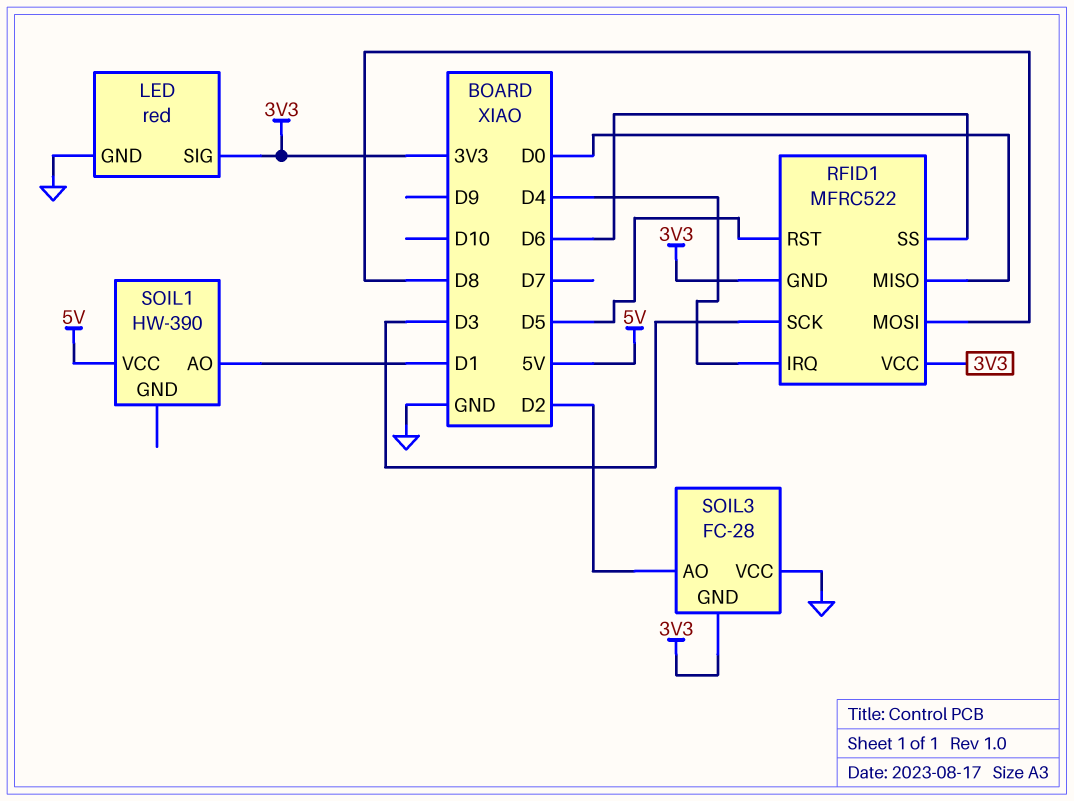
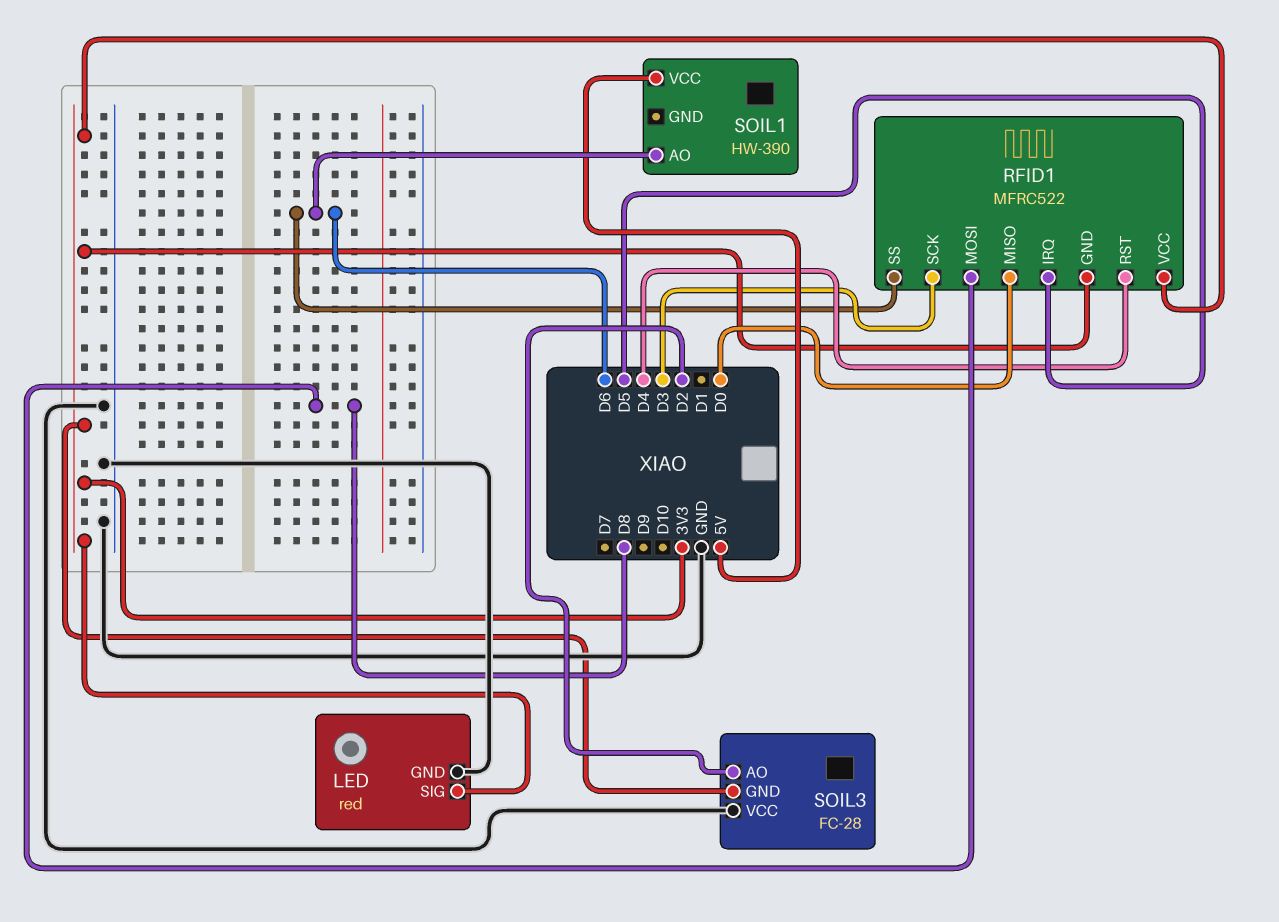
RFID1 pin IRQ: D4 -> D5
RFID1 pin RST: D5 -> D4
SOIL1 pin AO: D1 -> D6

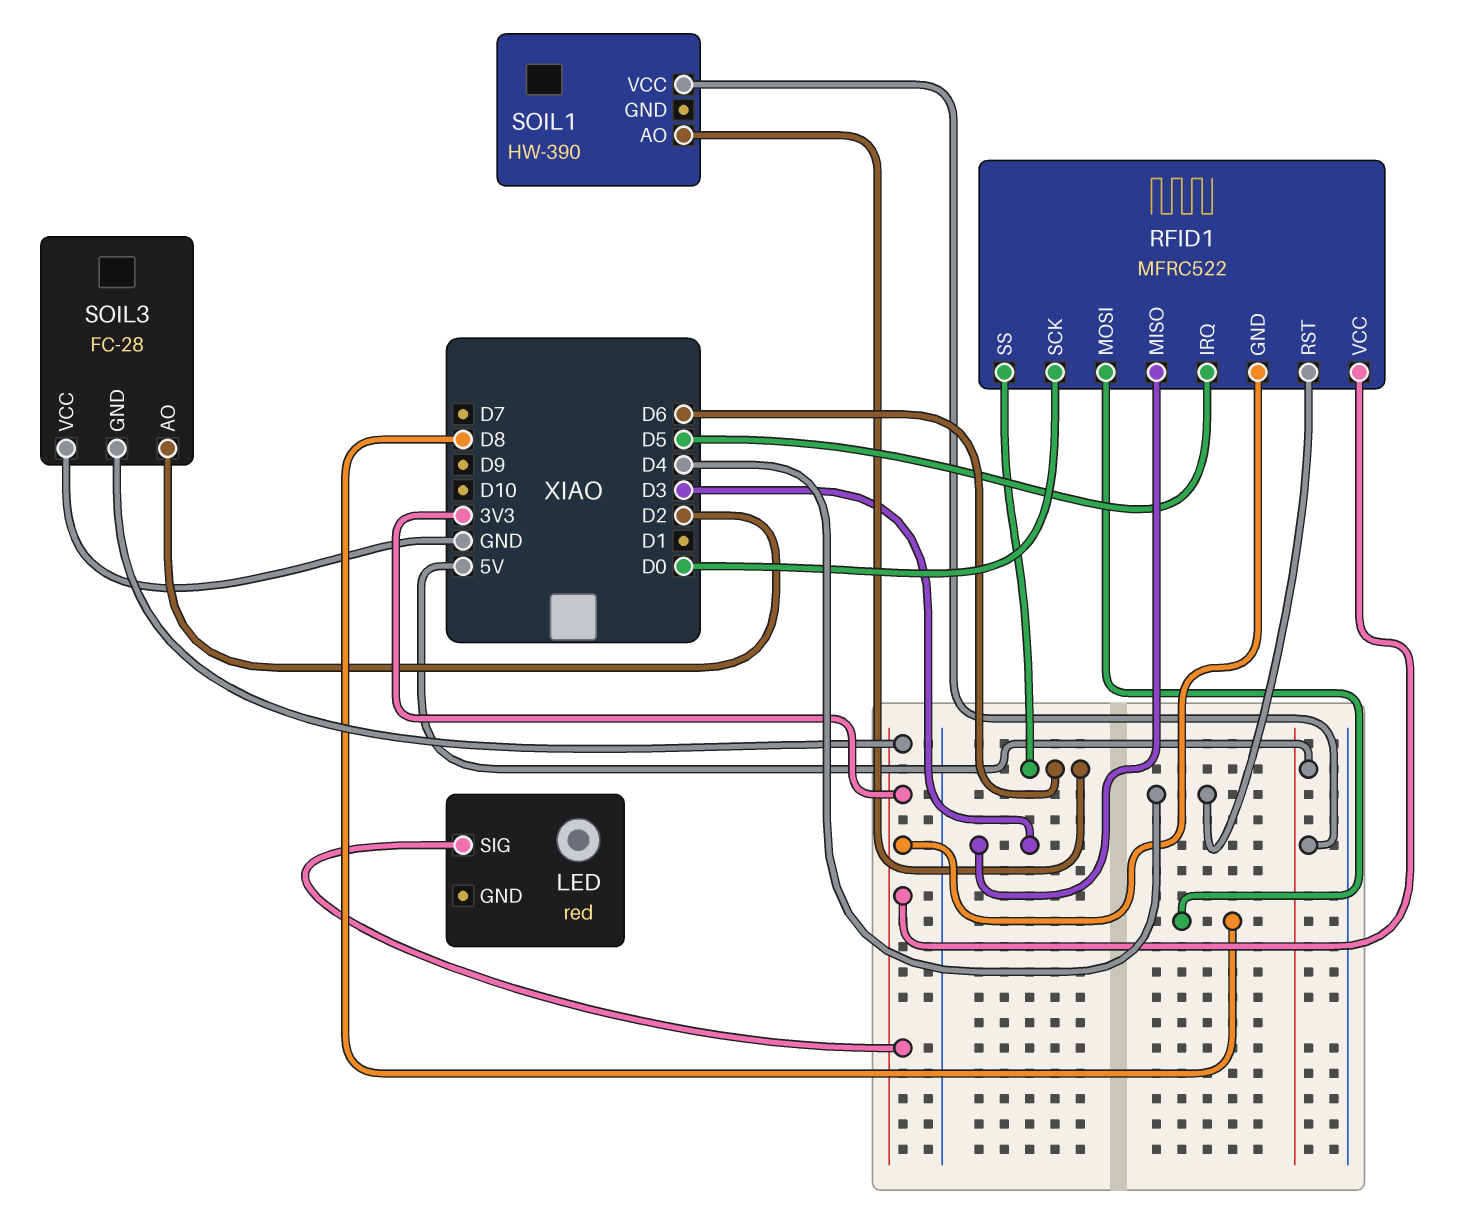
LED pin GND: GND -> none
RFID1 pin MISO: D0 -> D3
RFID1 pin SCK: D3 -> D0

